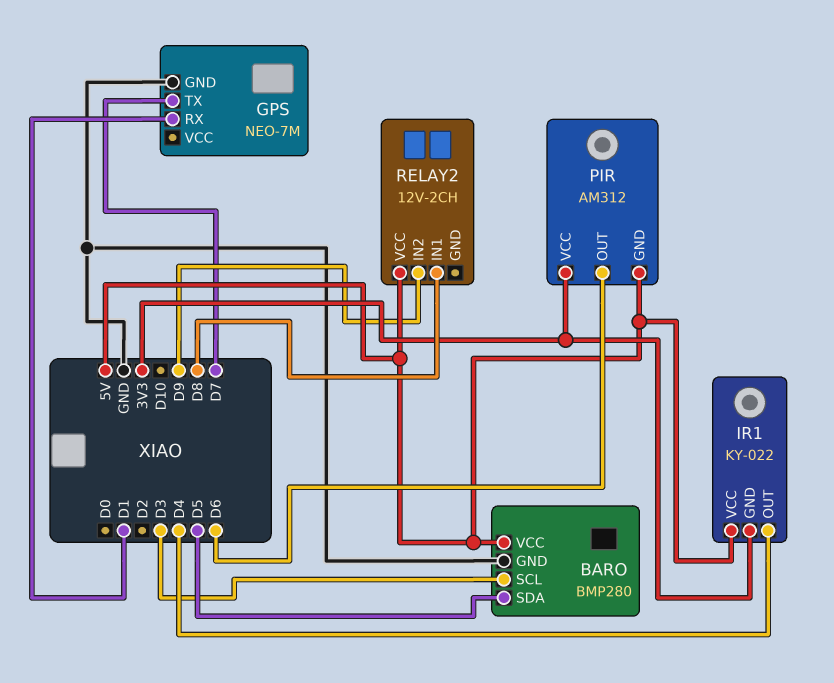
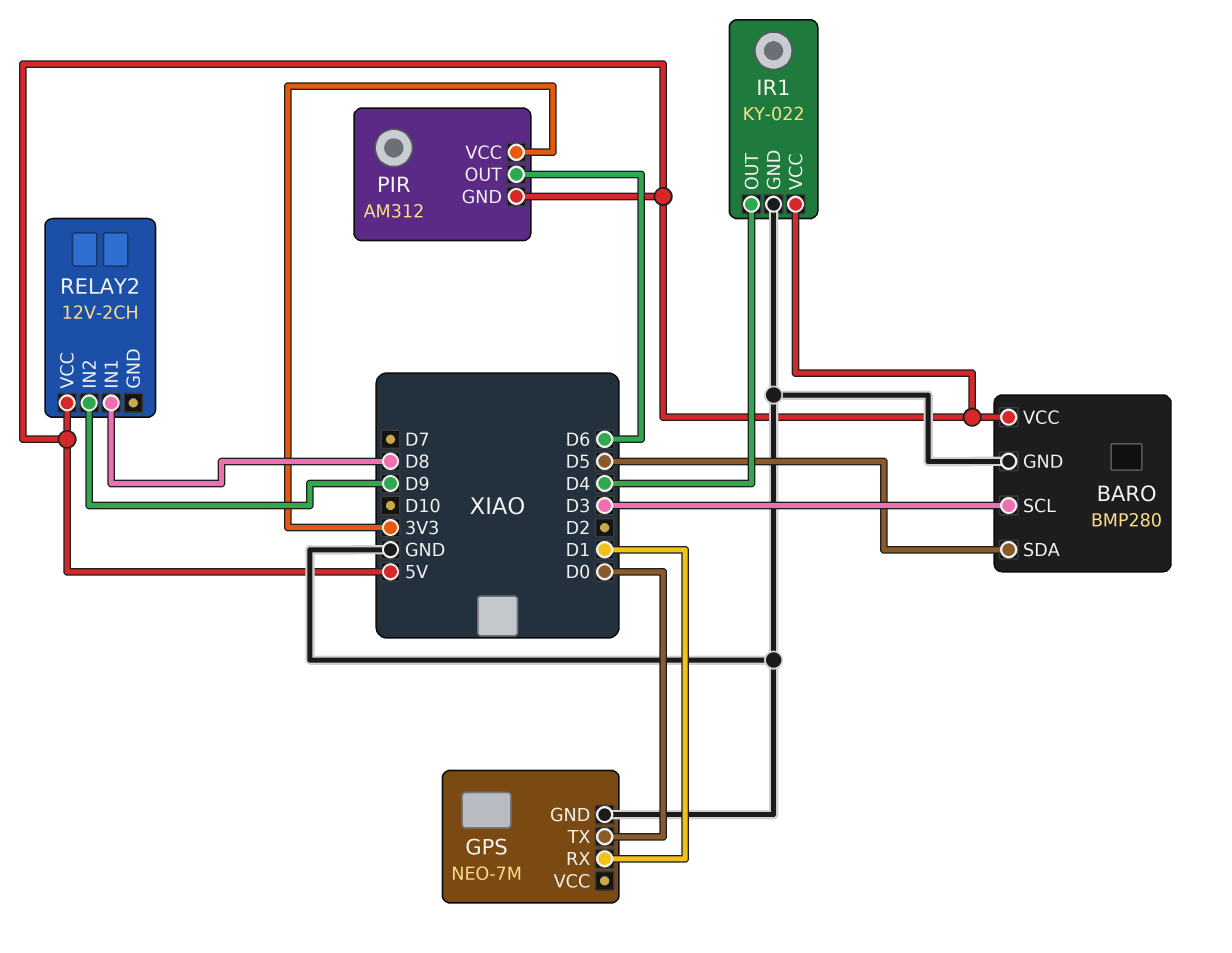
GPS pin TX: D7 -> D0
IR1 pin GND: 3V3 -> GND

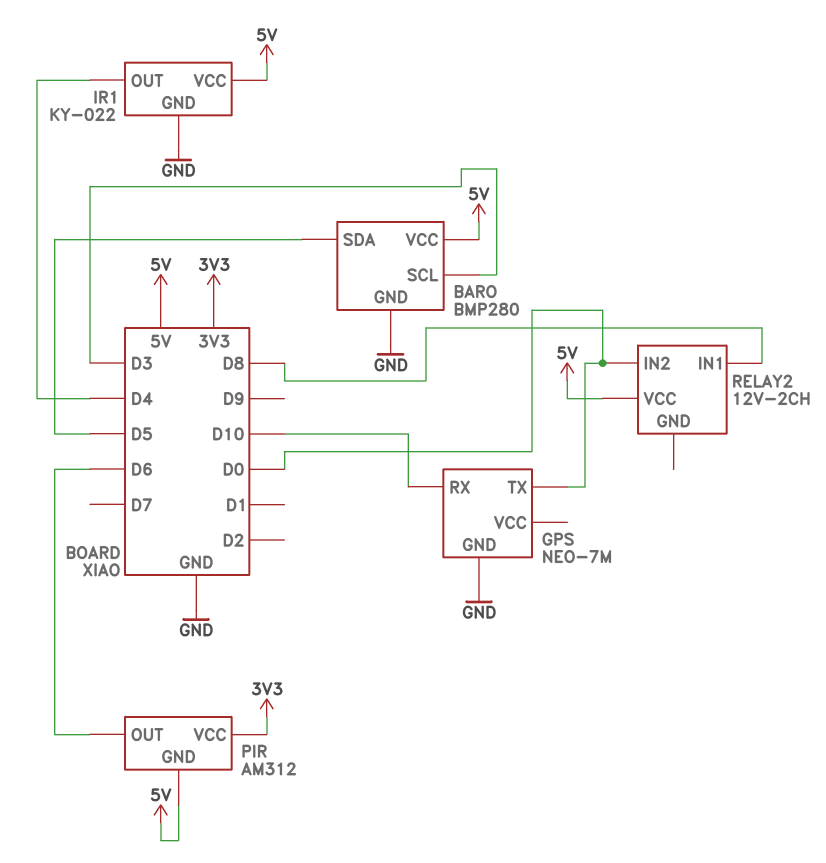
GPS pin RX: D1 -> D10
RELAY2 pin IN2: D9 -> D0

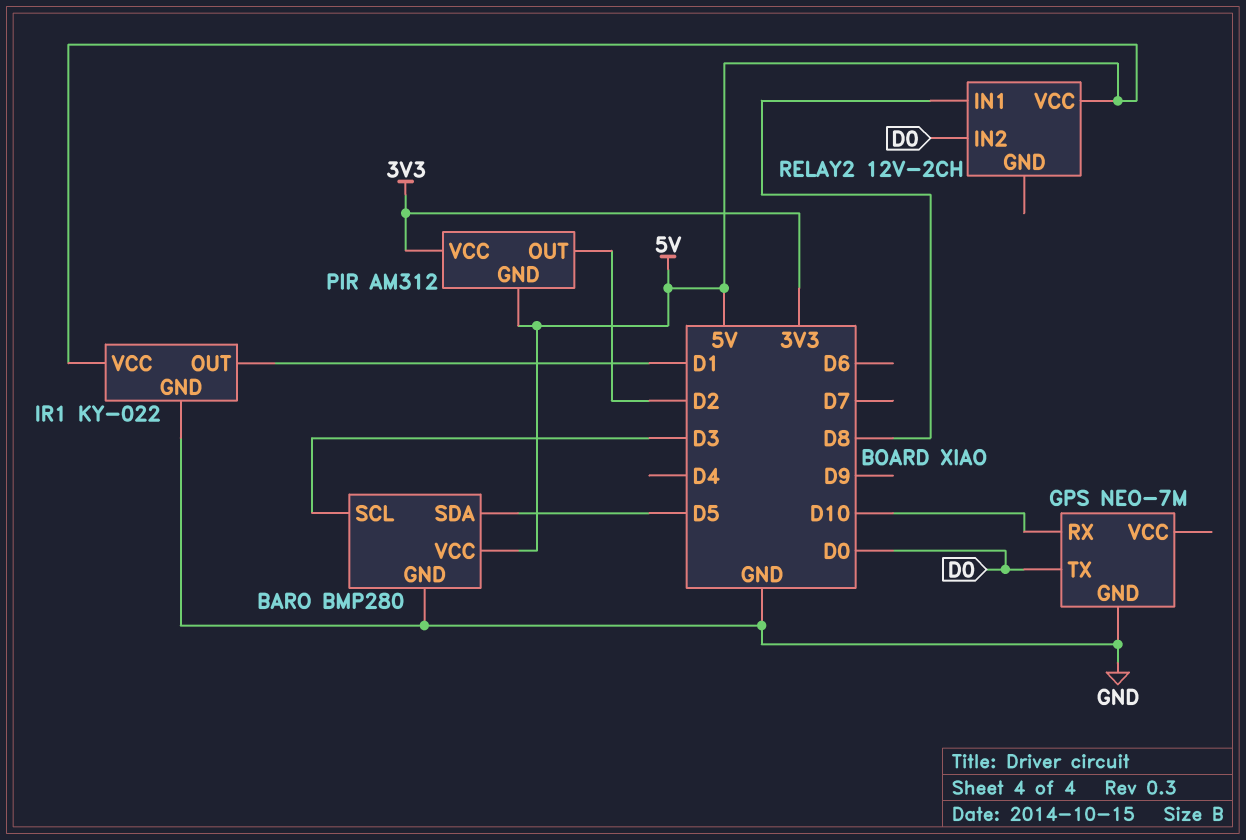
IR1 pin OUT: D4 -> D1
PIR pin OUT: D6 -> D2

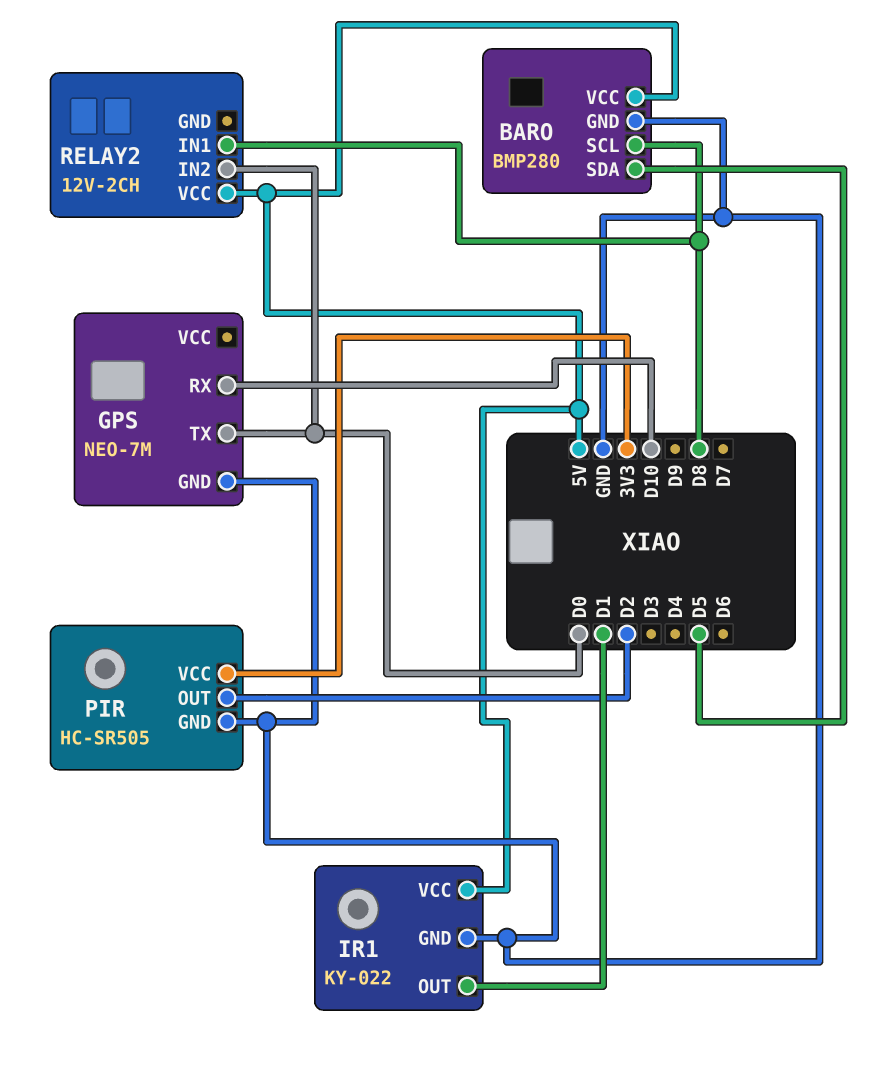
BARO pin SCL: D3 -> D8
PIR: AM312 -> HC-SR505
PIR pin GND: 5V -> GND

